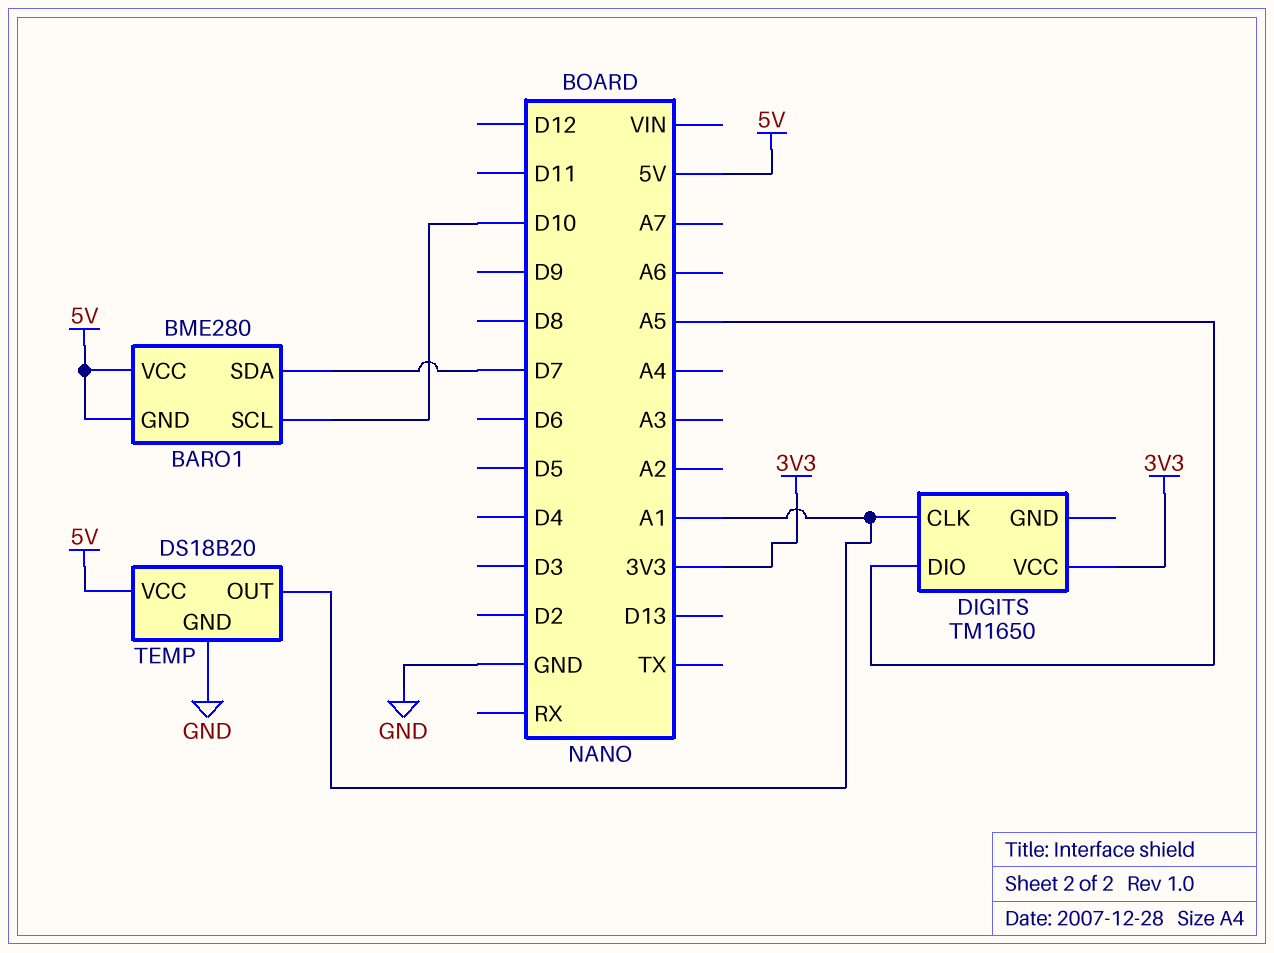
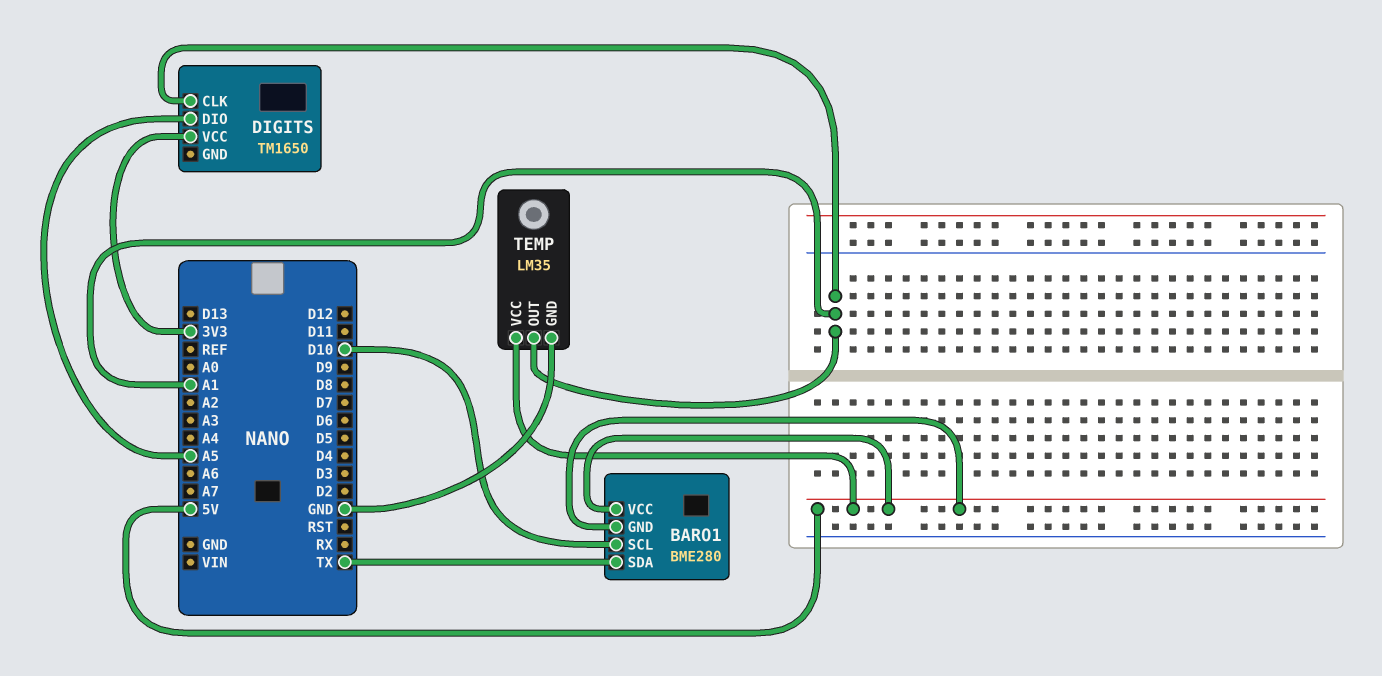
BARO1 pin SDA: D7 -> TX
TEMP: DS18B20 -> LM35

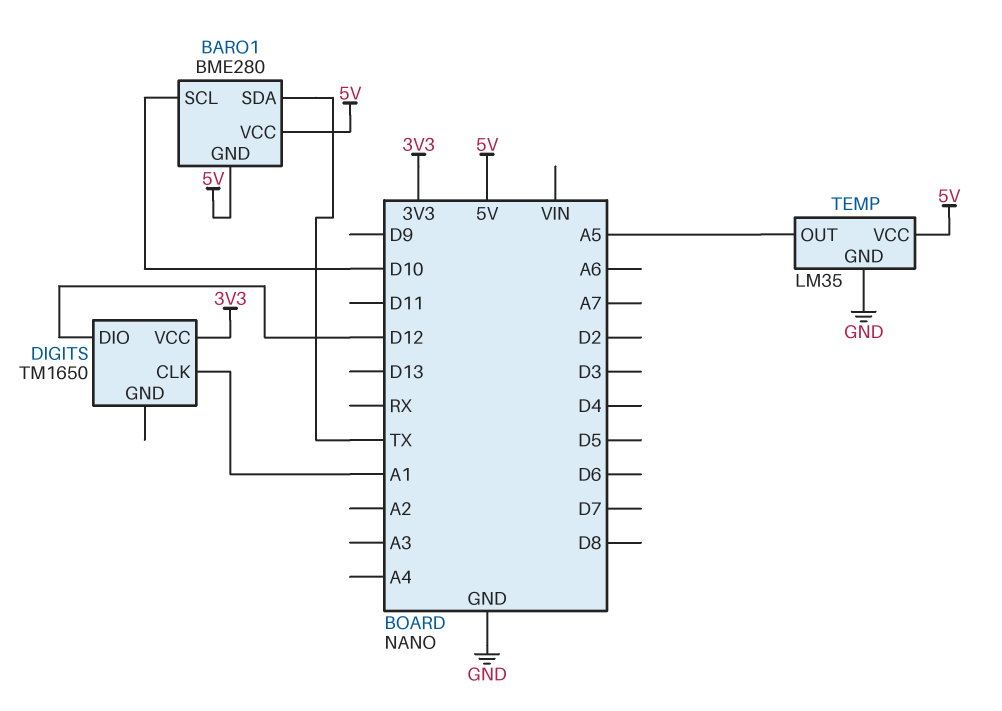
DIGITS pin DIO: A5 -> D12
TEMP pin OUT: A1 -> A5

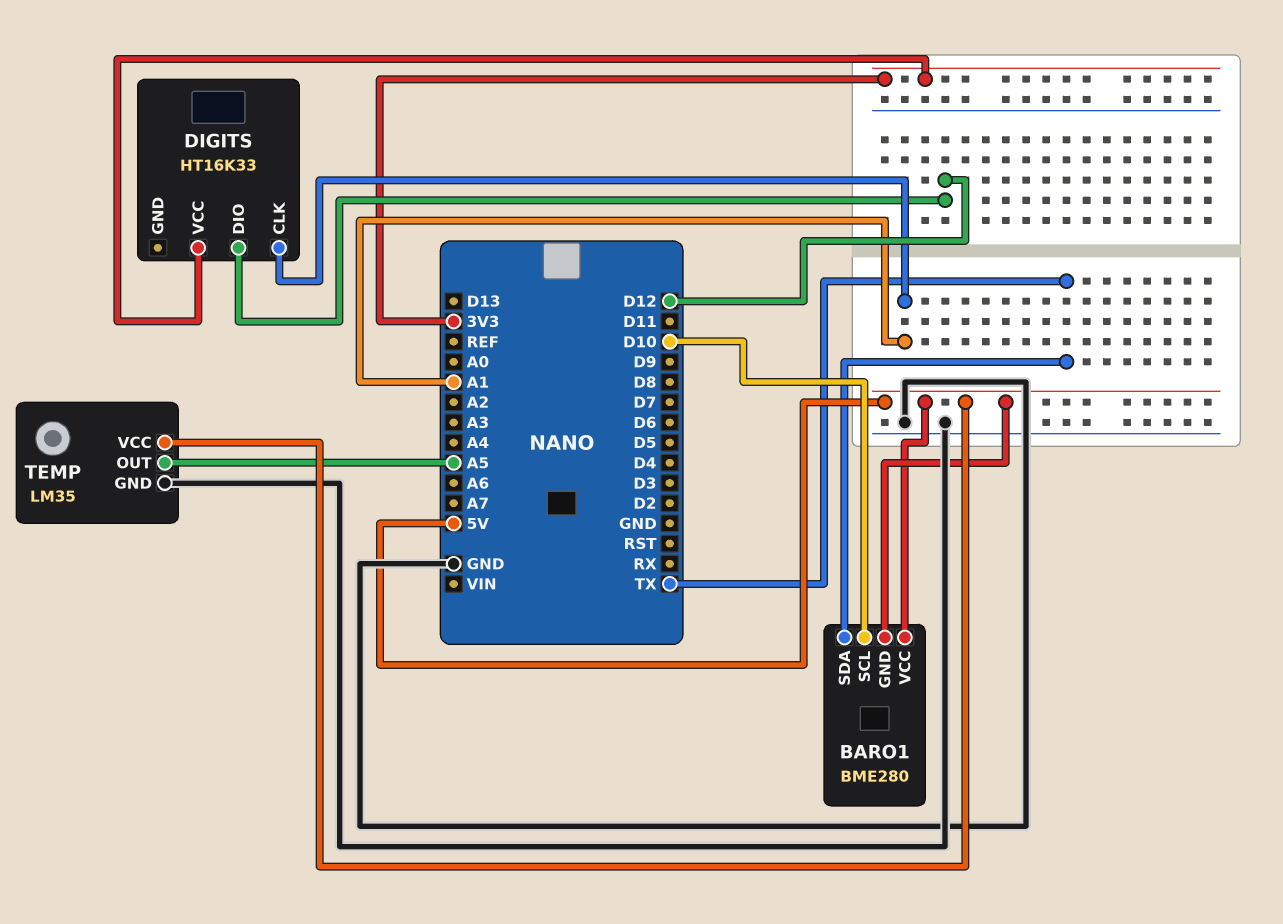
DIGITS: TM1650 -> HT16K33

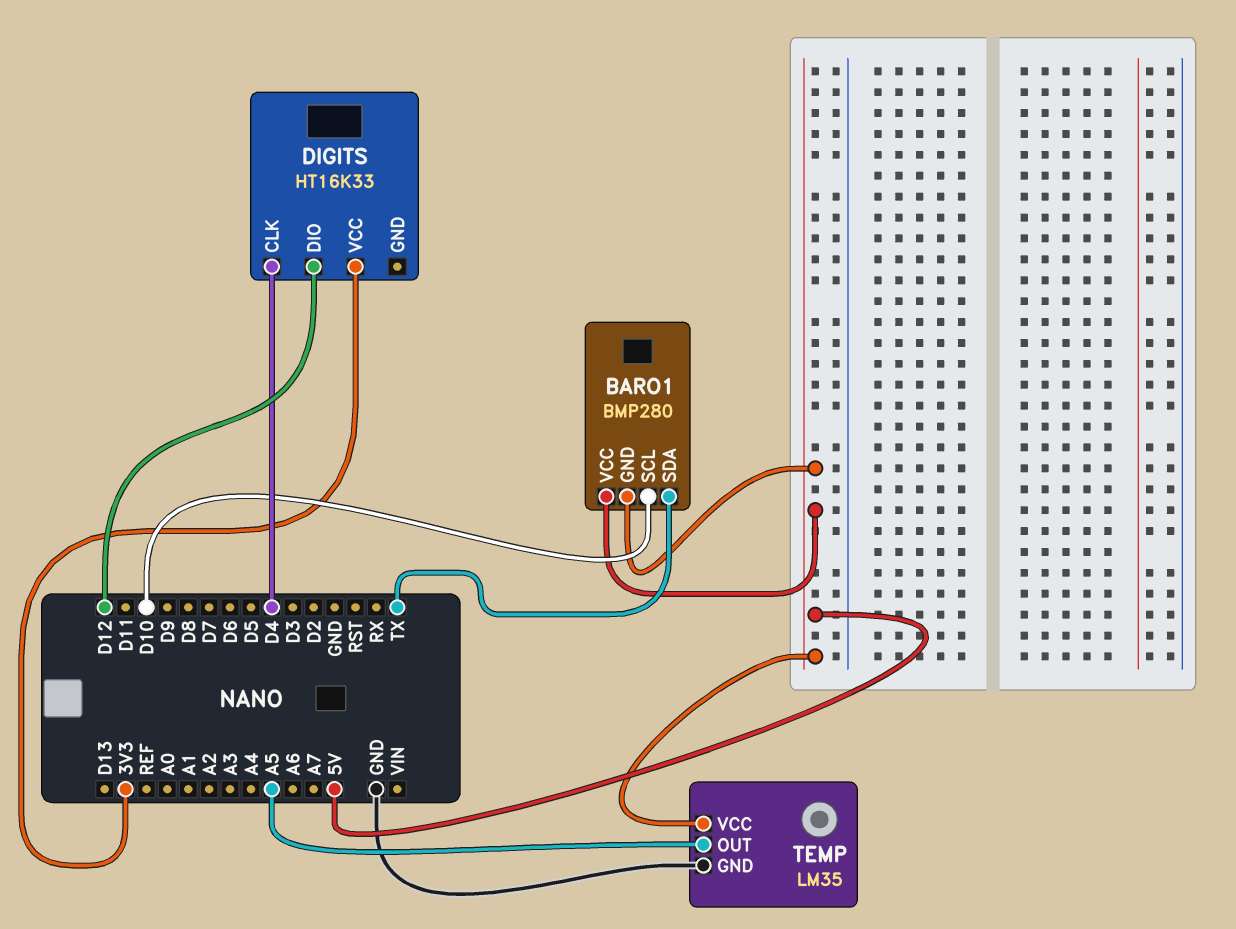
BARO1: BME280 -> BMP280
DIGITS pin CLK: A1 -> D4

